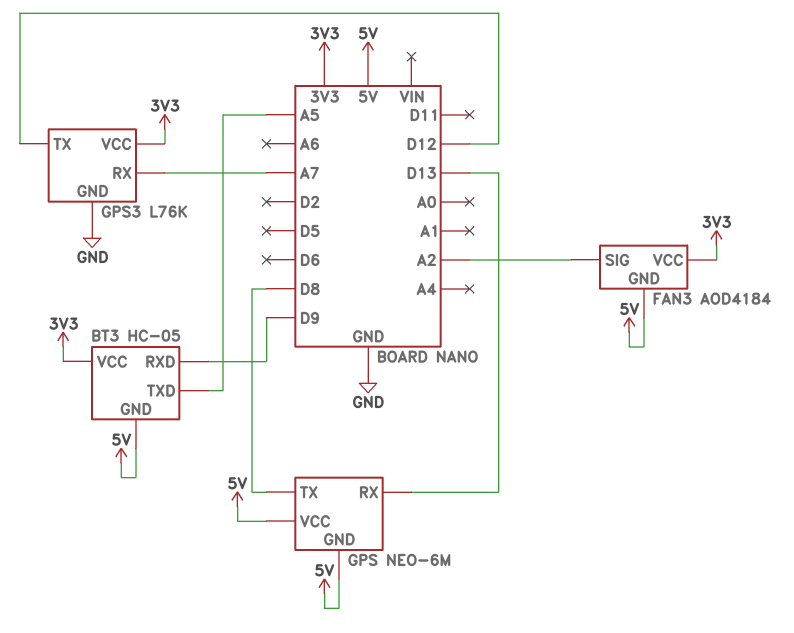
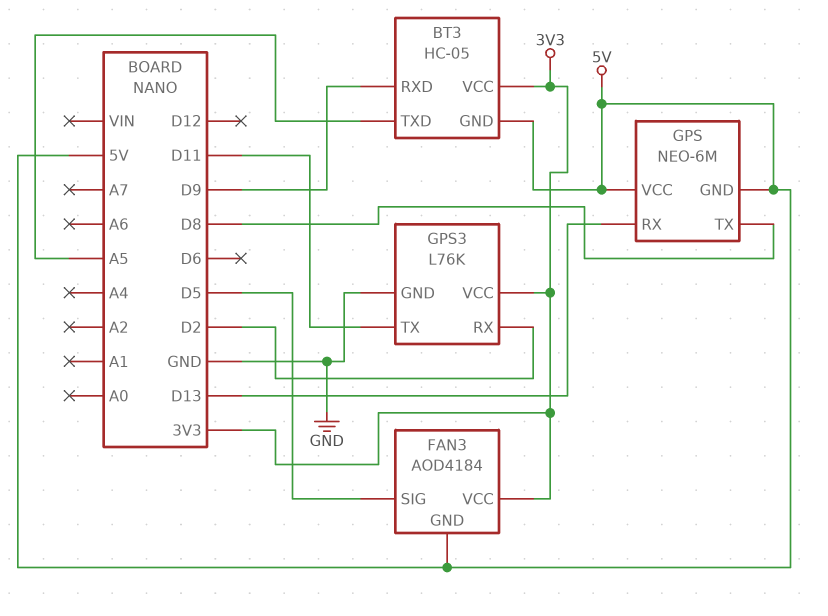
FAN3 pin SIG: A2 -> D5
GPS3 pin RX: A7 -> D2
GPS3 pin TX: D12 -> D11

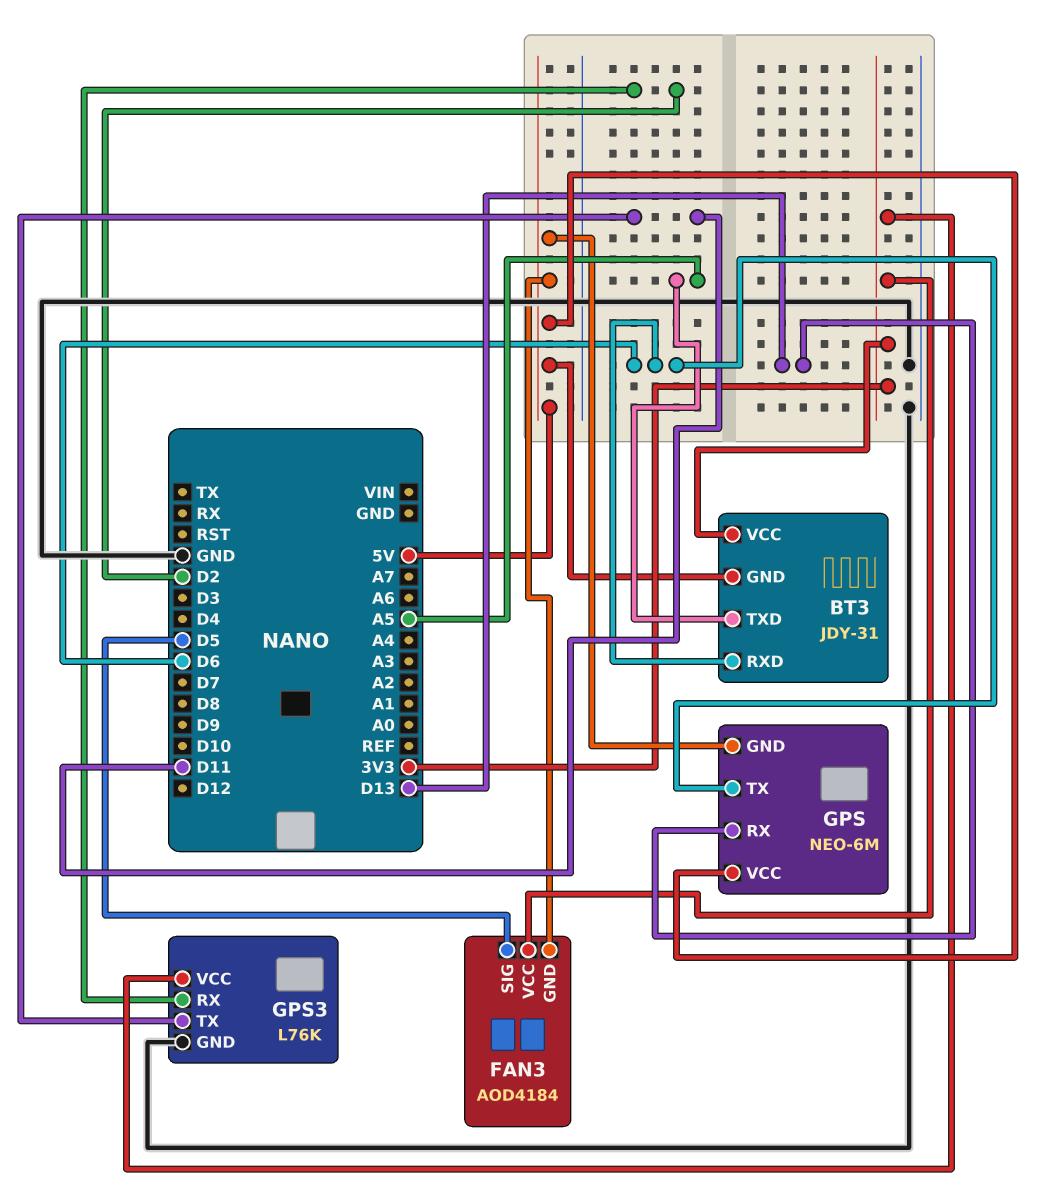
BT3: HC-05 -> JDY-31
BT3 pin RXD: D9 -> D6
GPS pin TX: D8 -> D6

